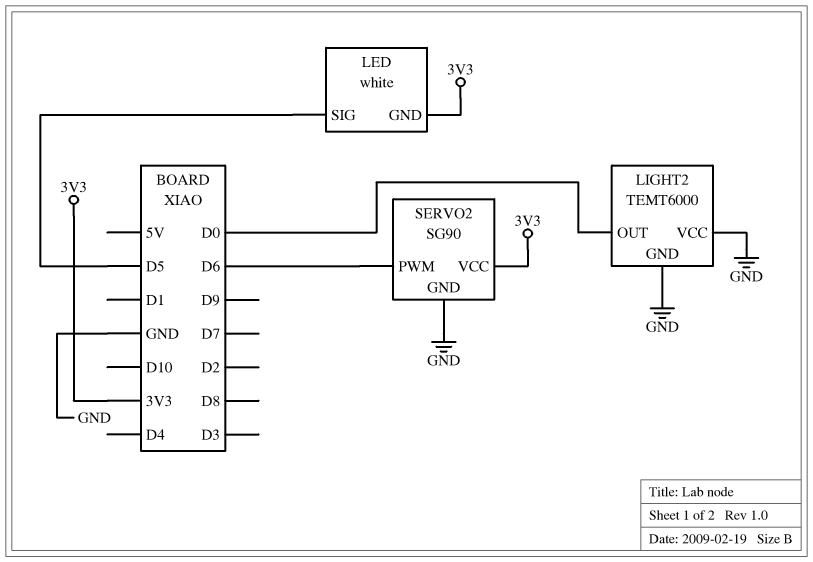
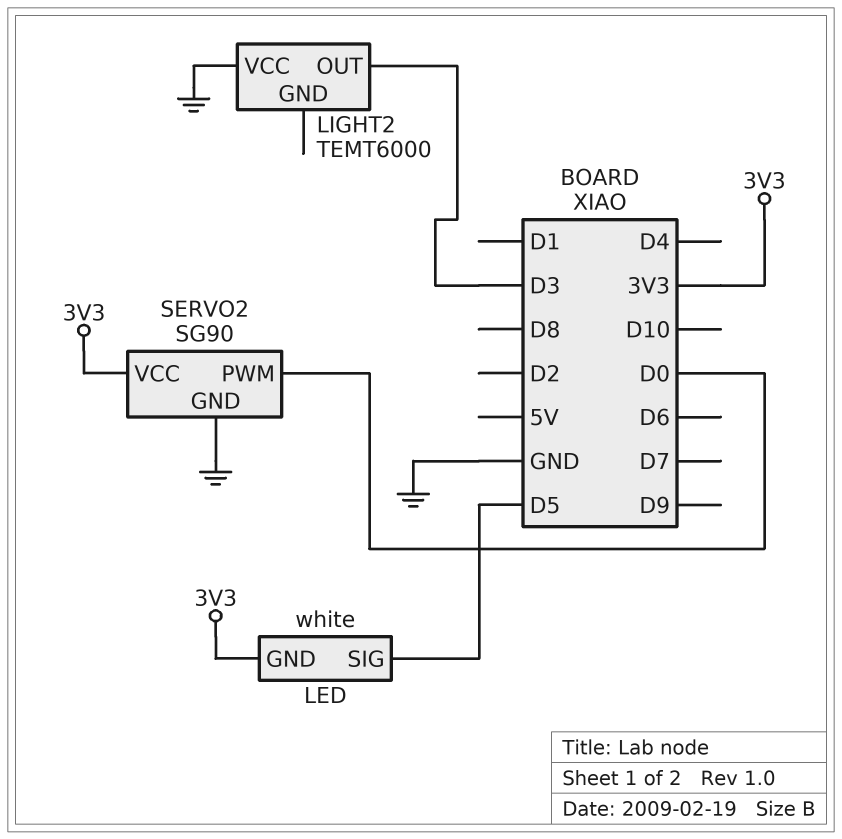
LIGHT2 pin GND: GND -> none
LIGHT2 pin OUT: D0 -> D3
SERVO2 pin PWM: D6 -> D0

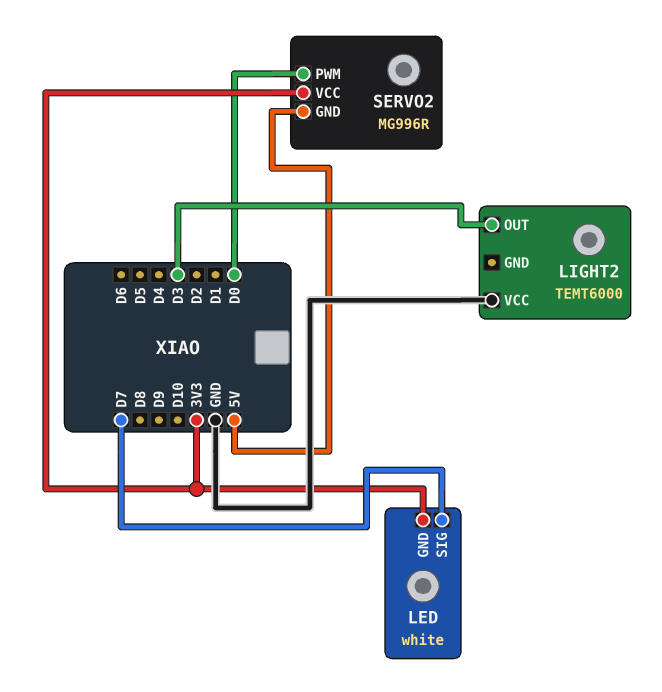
LED pin SIG: D5 -> D7
SERVO2: SG90 -> MG996R
SERVO2 pin GND: GND -> 5V

